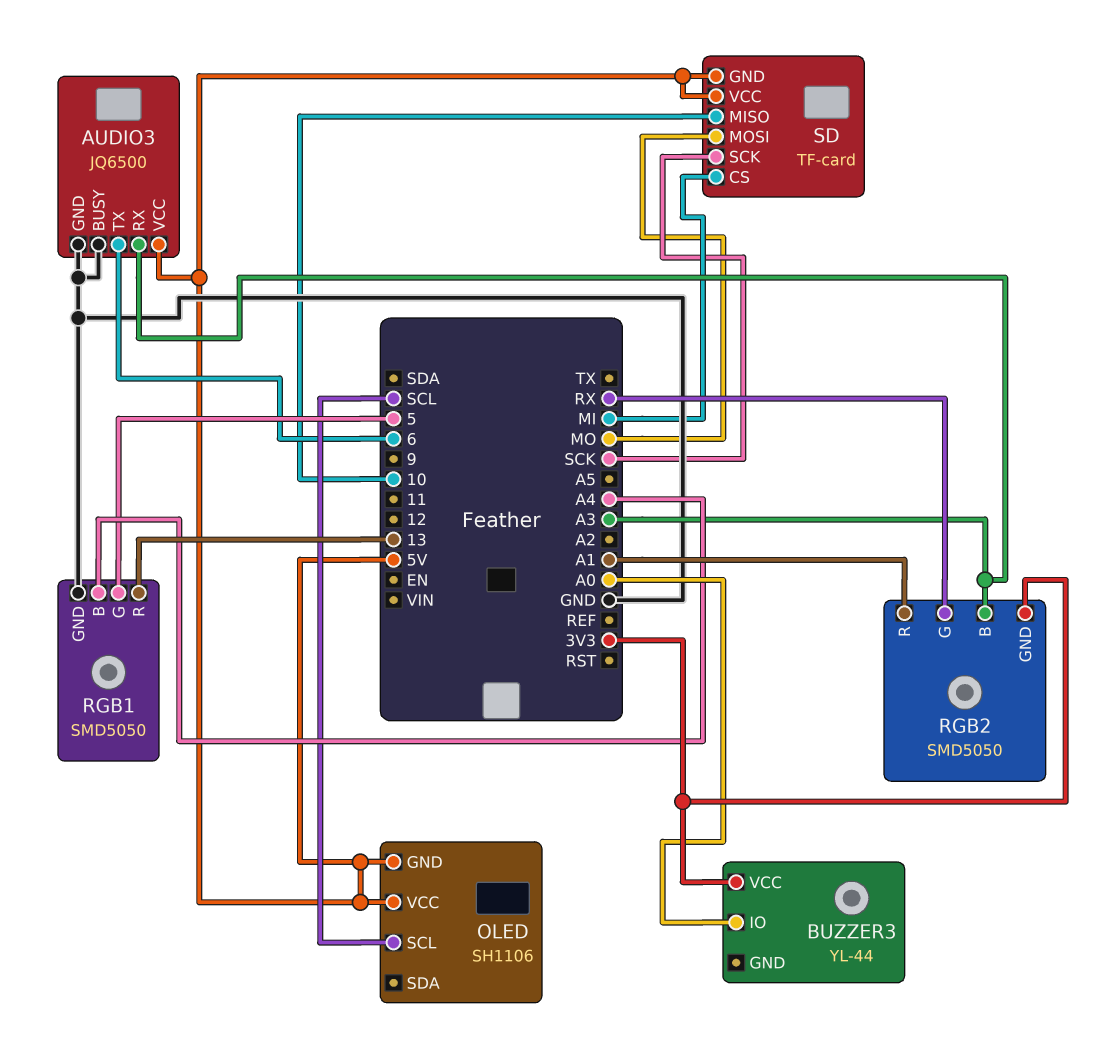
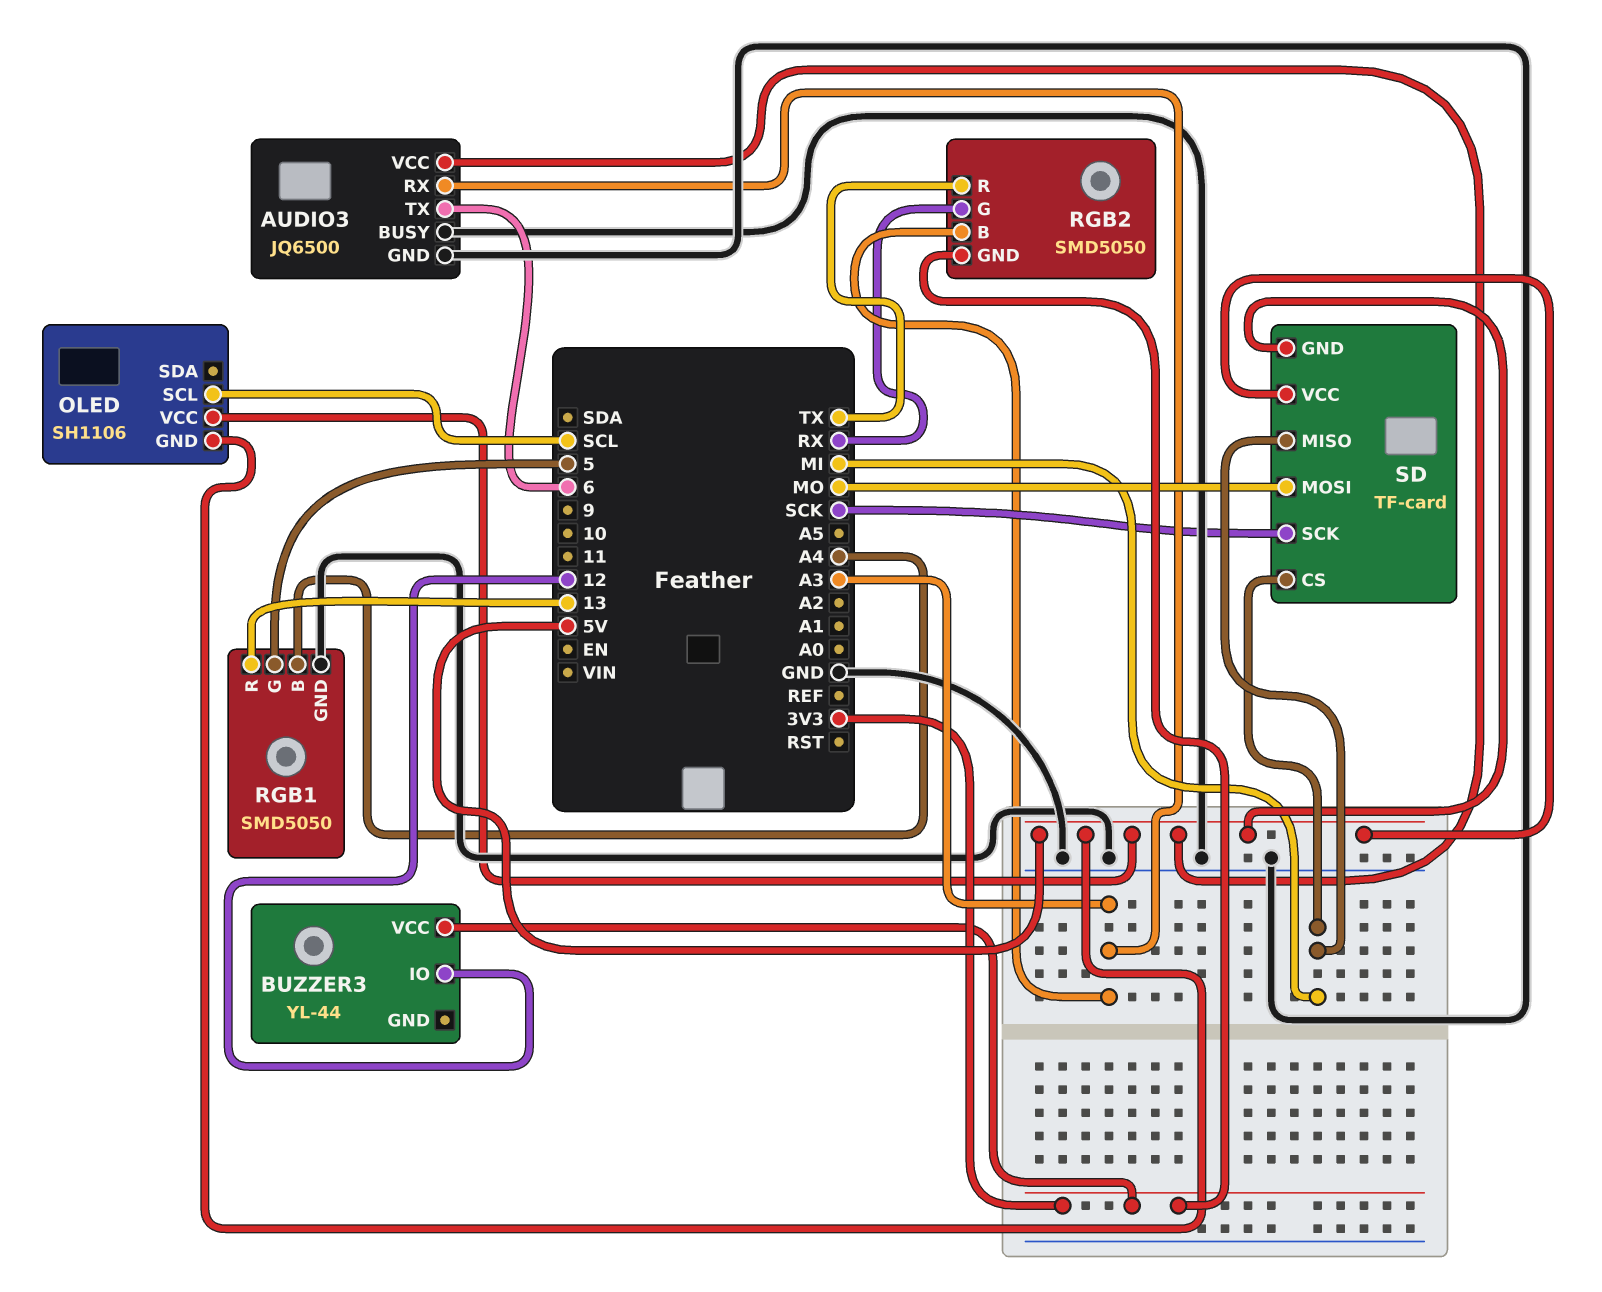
BUZZER3 pin IO: A0 -> 12
RGB2 pin R: A1 -> TX
SD pin MISO: 10 -> MI

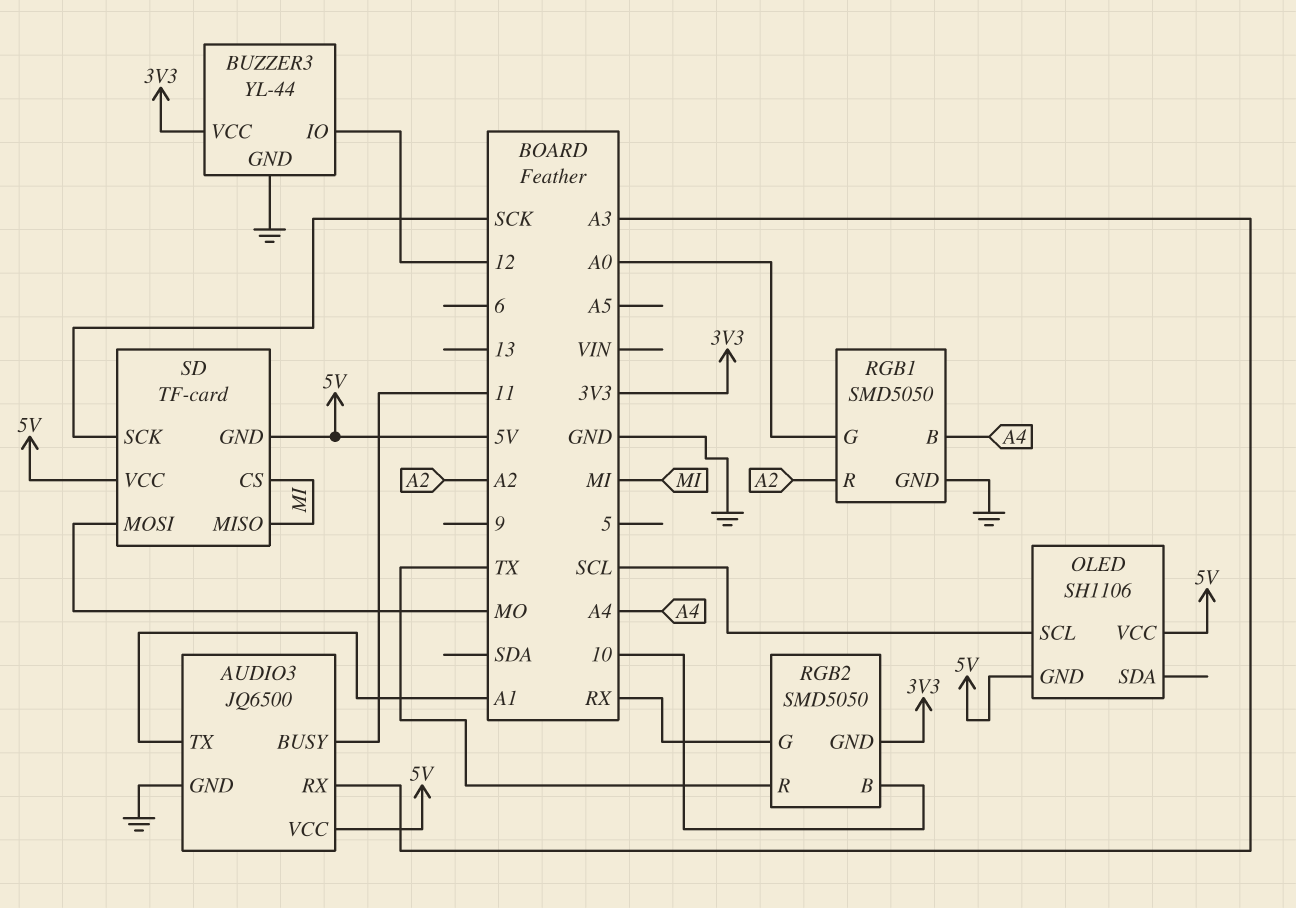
AUDIO3 pin BUSY: GND -> 11
AUDIO3 pin TX: 6 -> A1
BUZZER3 pin GND: none -> GND
RGB1 pin G: 5 -> A0
RGB1 pin R: 13 -> A2
RGB2 pin B: A3 -> 10

